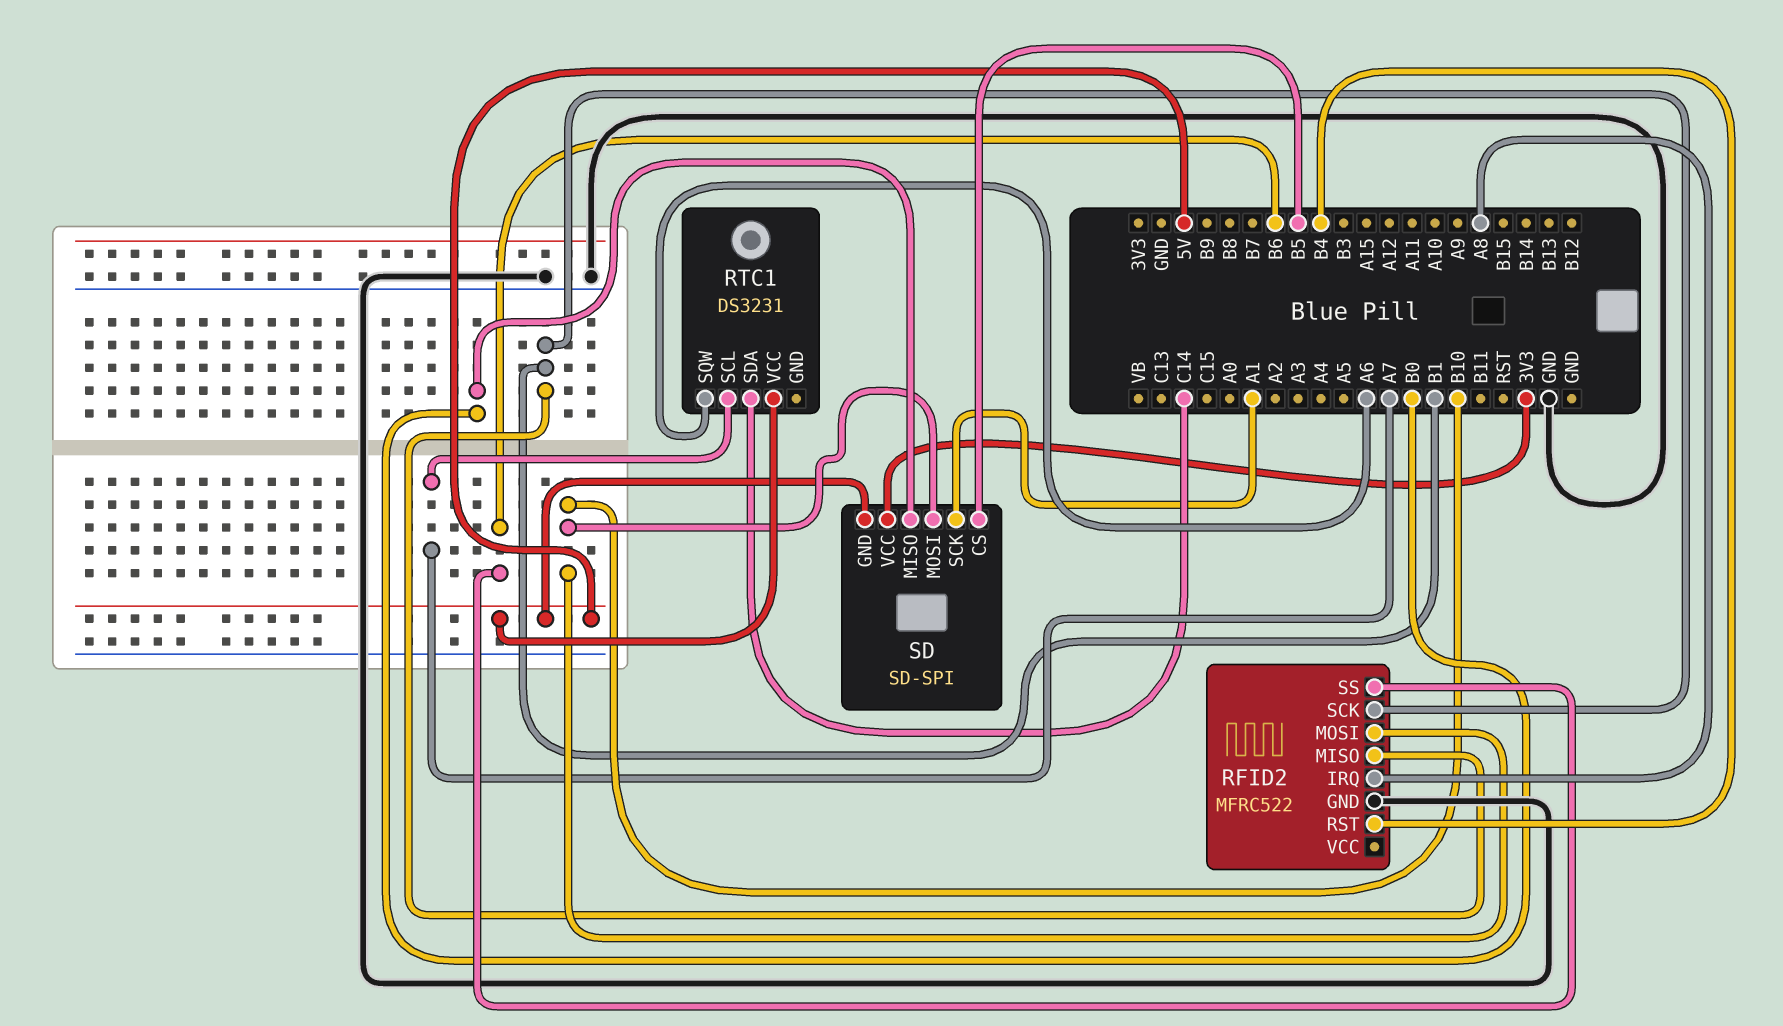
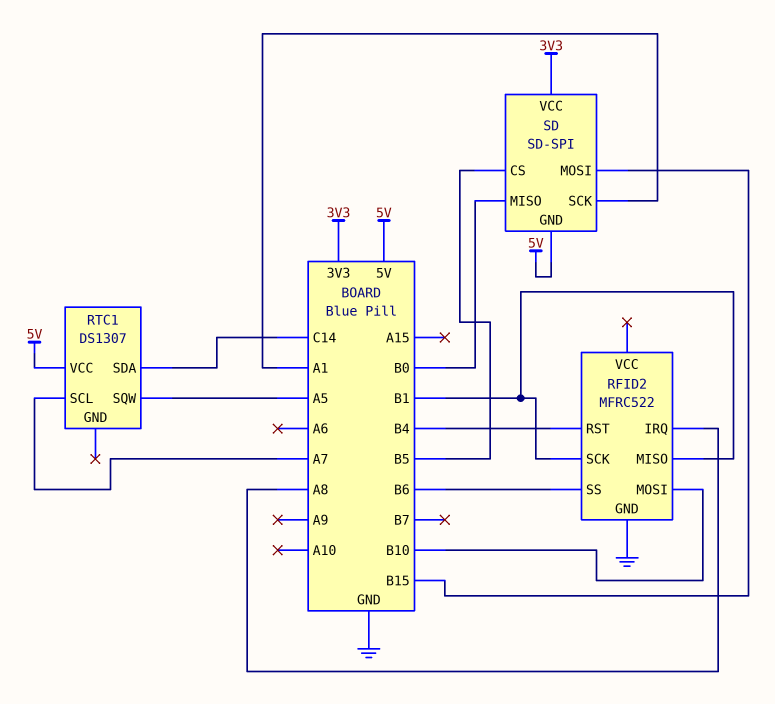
RTC1: DS3231 -> DS1307
RTC1 pin SQW: A6 -> A5
SD pin MOSI: B10 -> B15

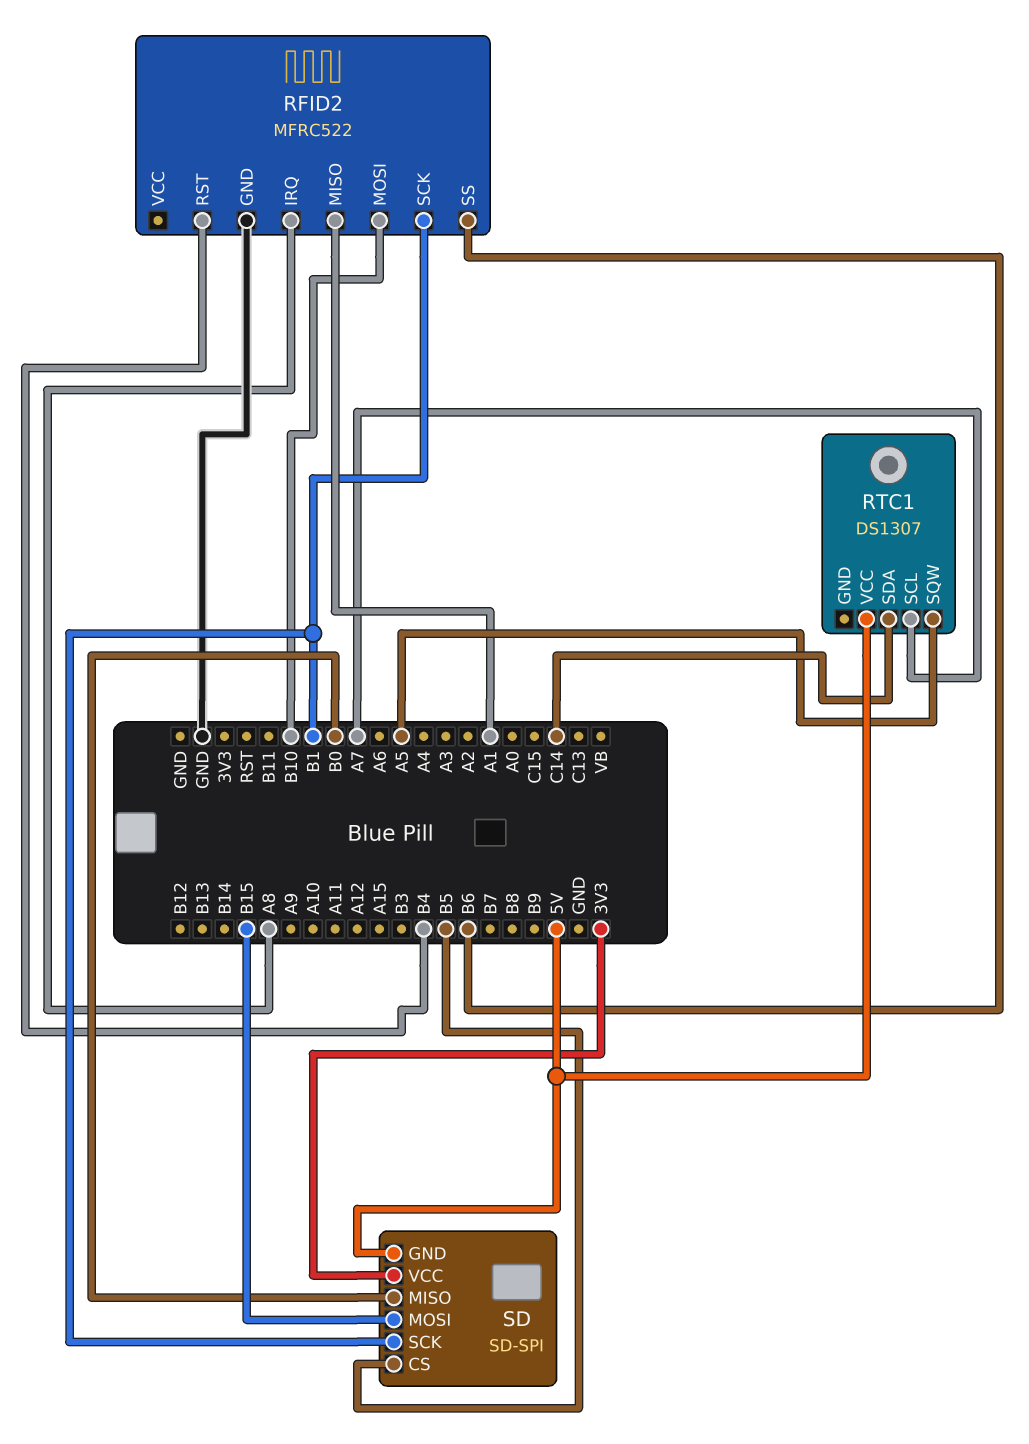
RFID2 pin MISO: B1 -> A1
SD pin SCK: A1 -> B1

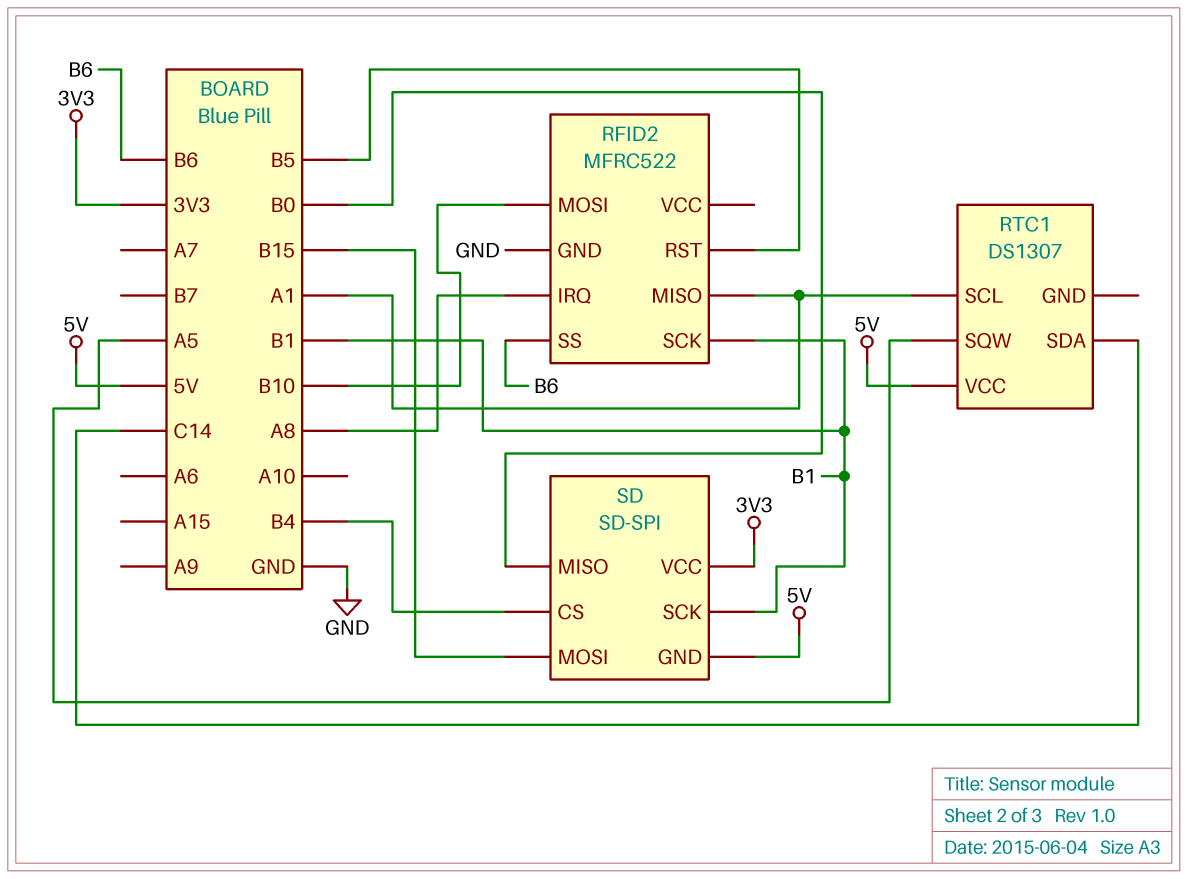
RFID2 pin RST: B4 -> B5
RTC1 pin SCL: A7 -> A1
SD pin CS: B5 -> B4

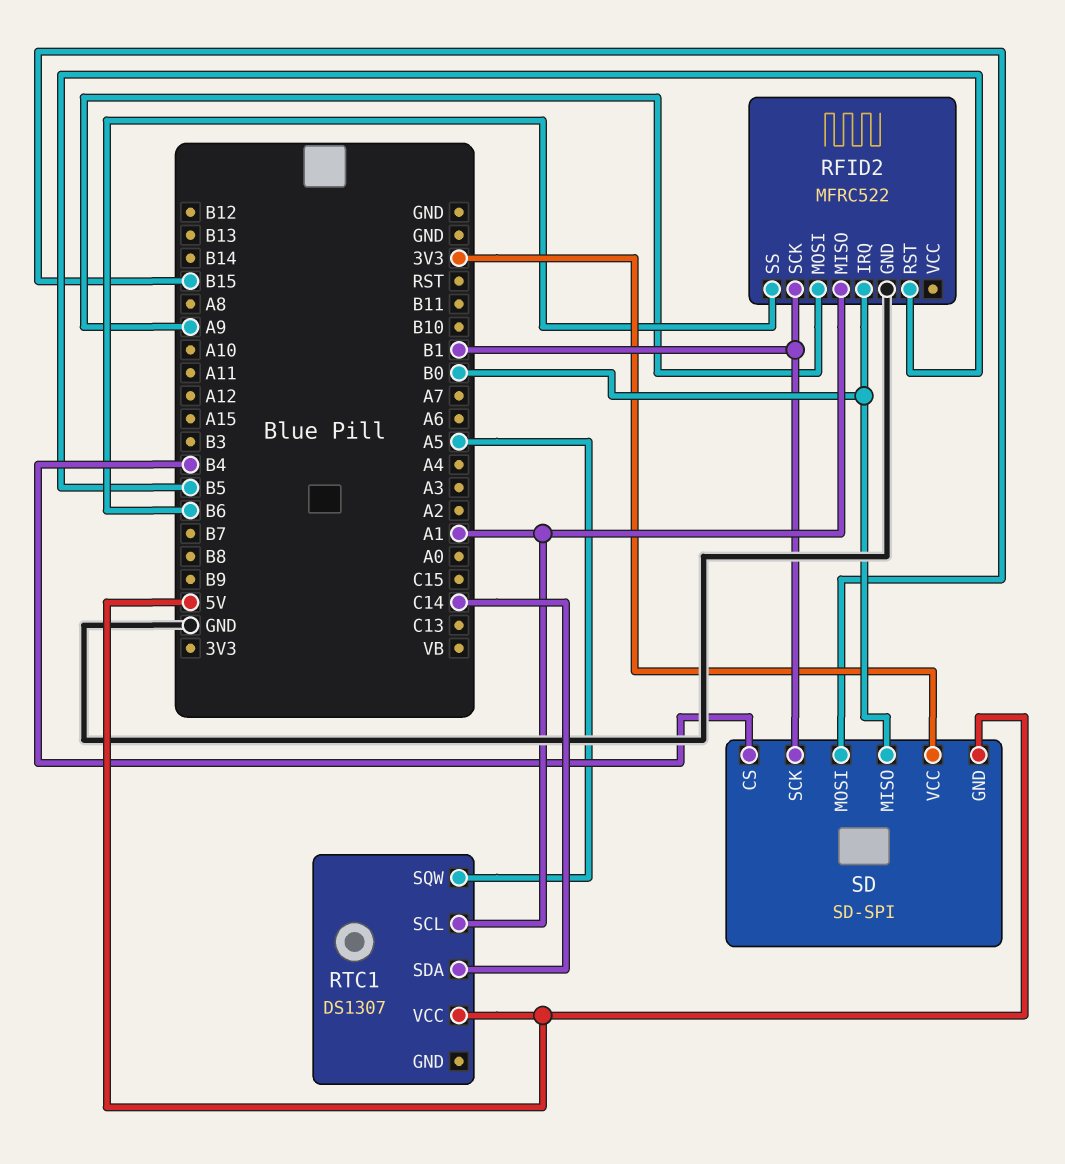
RFID2 pin IRQ: A8 -> B0
RFID2 pin MOSI: B10 -> A9

